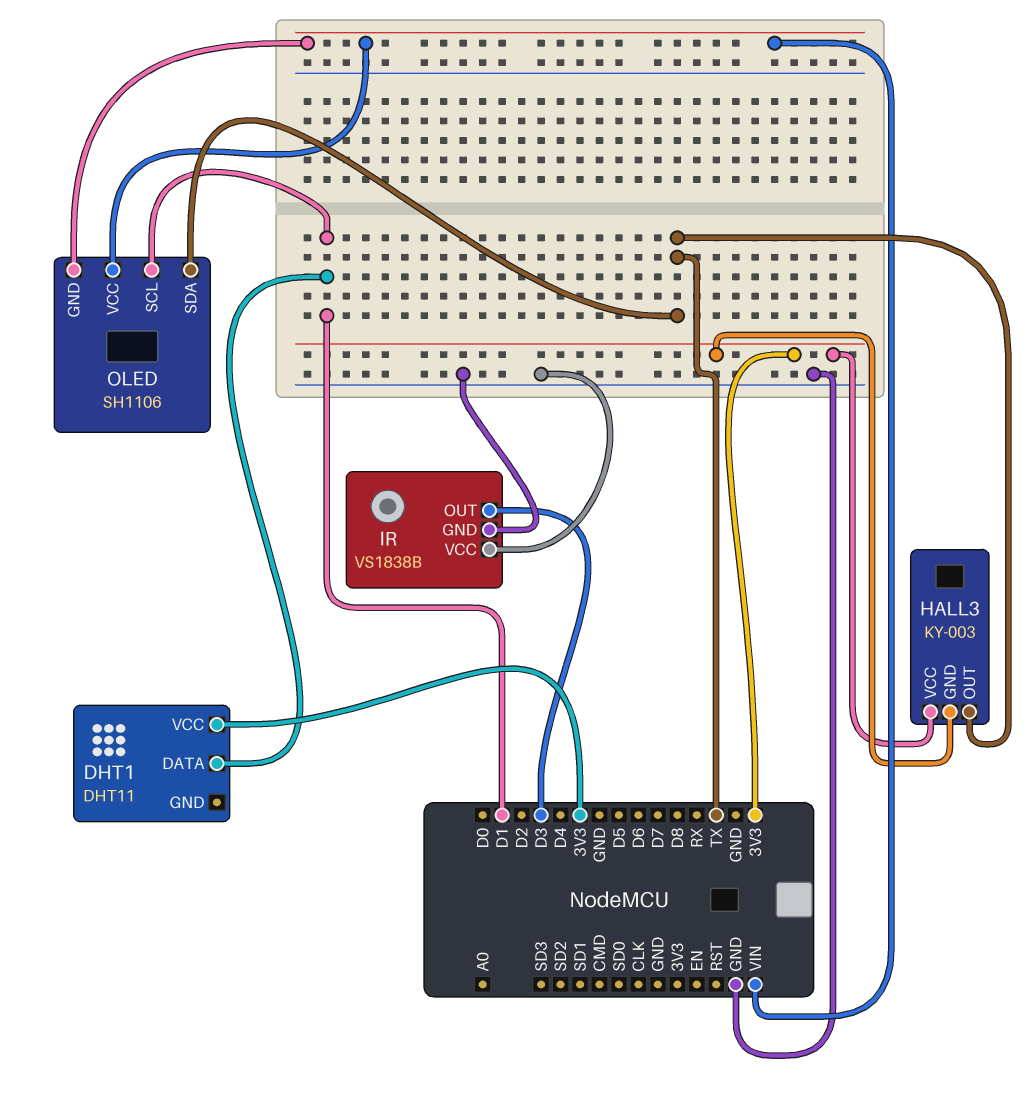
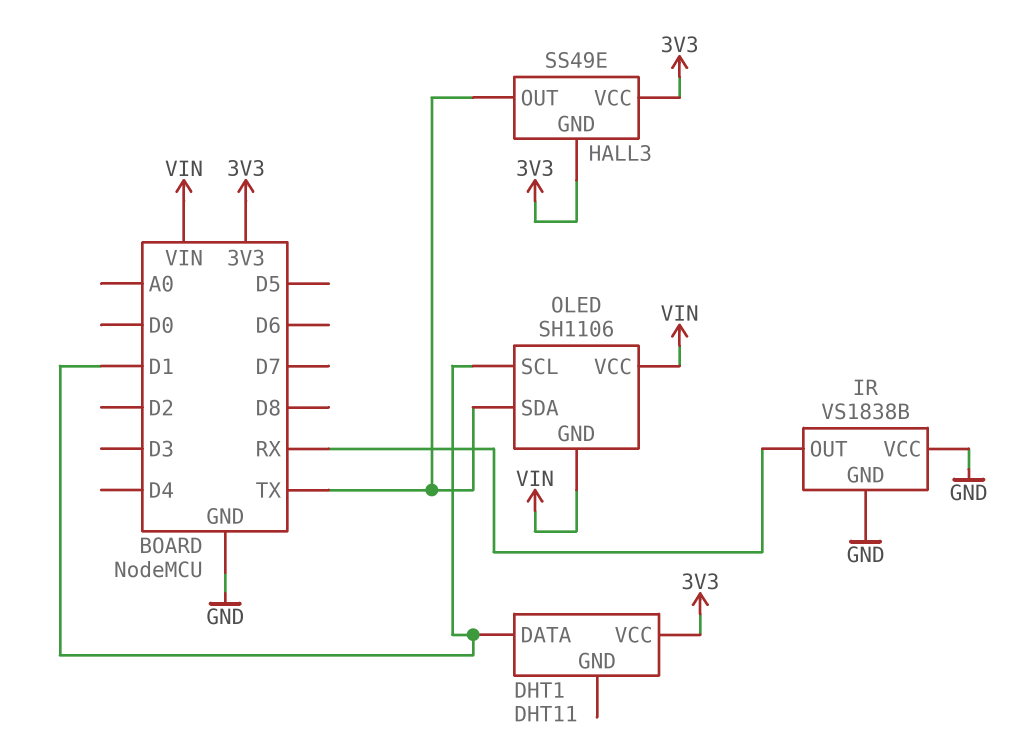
HALL3: KY-003 -> SS49E
IR pin OUT: D3 -> RX

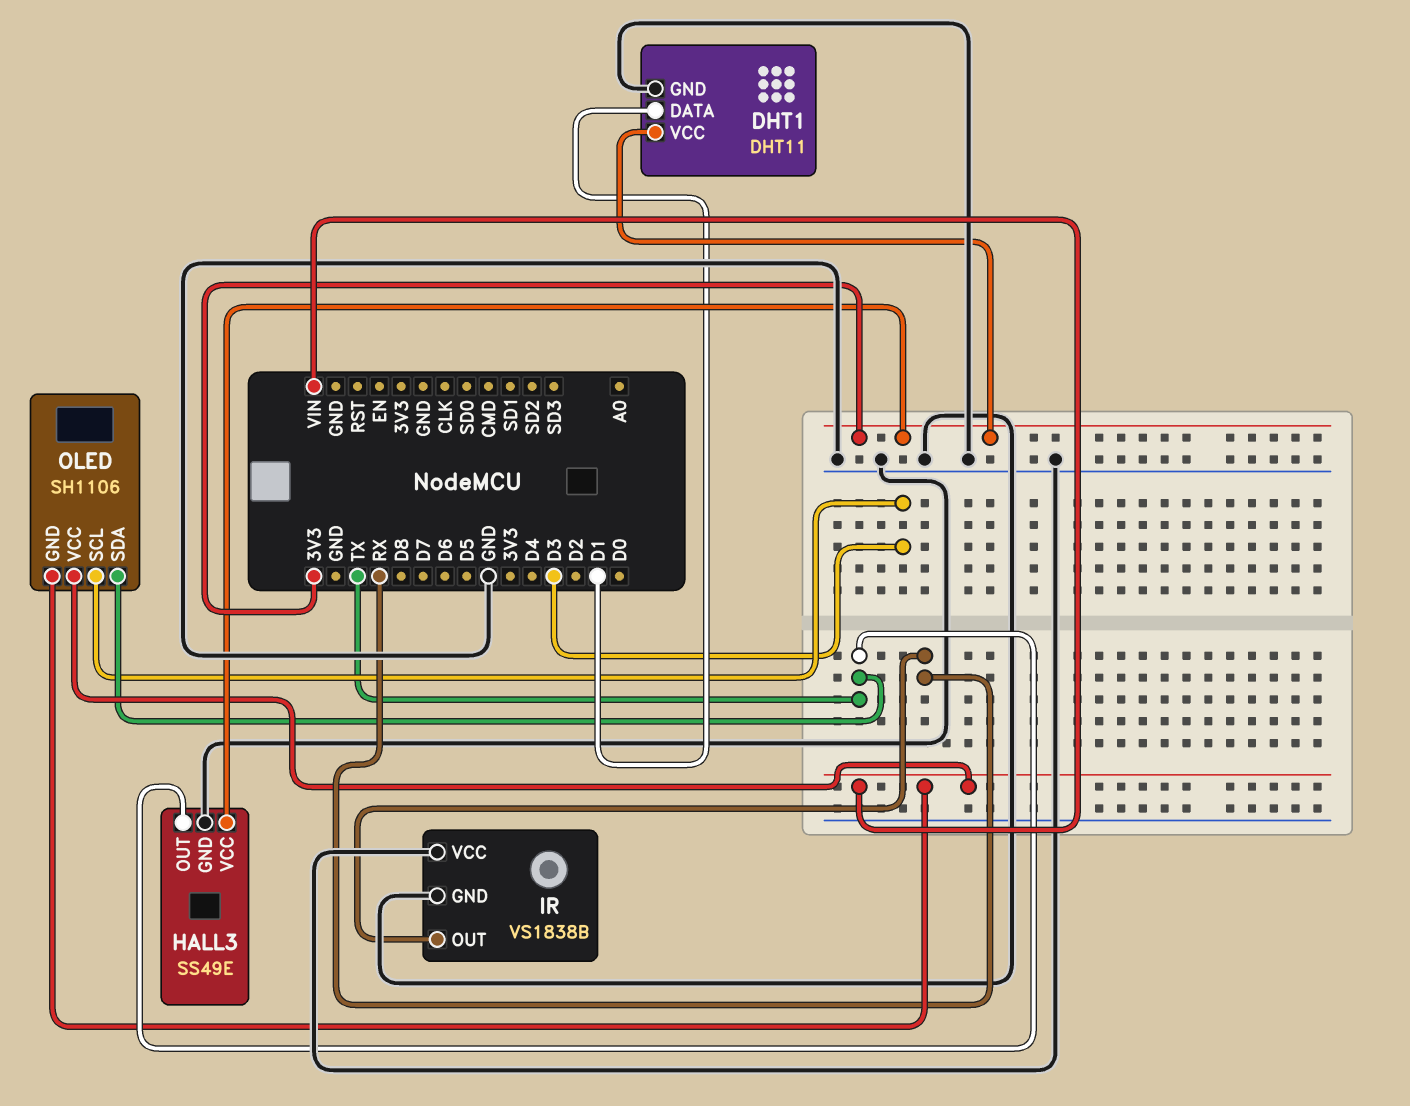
DHT1 pin GND: none -> GND
HALL3 pin GND: 3V3 -> GND
OLED pin SCL: D1 -> D3

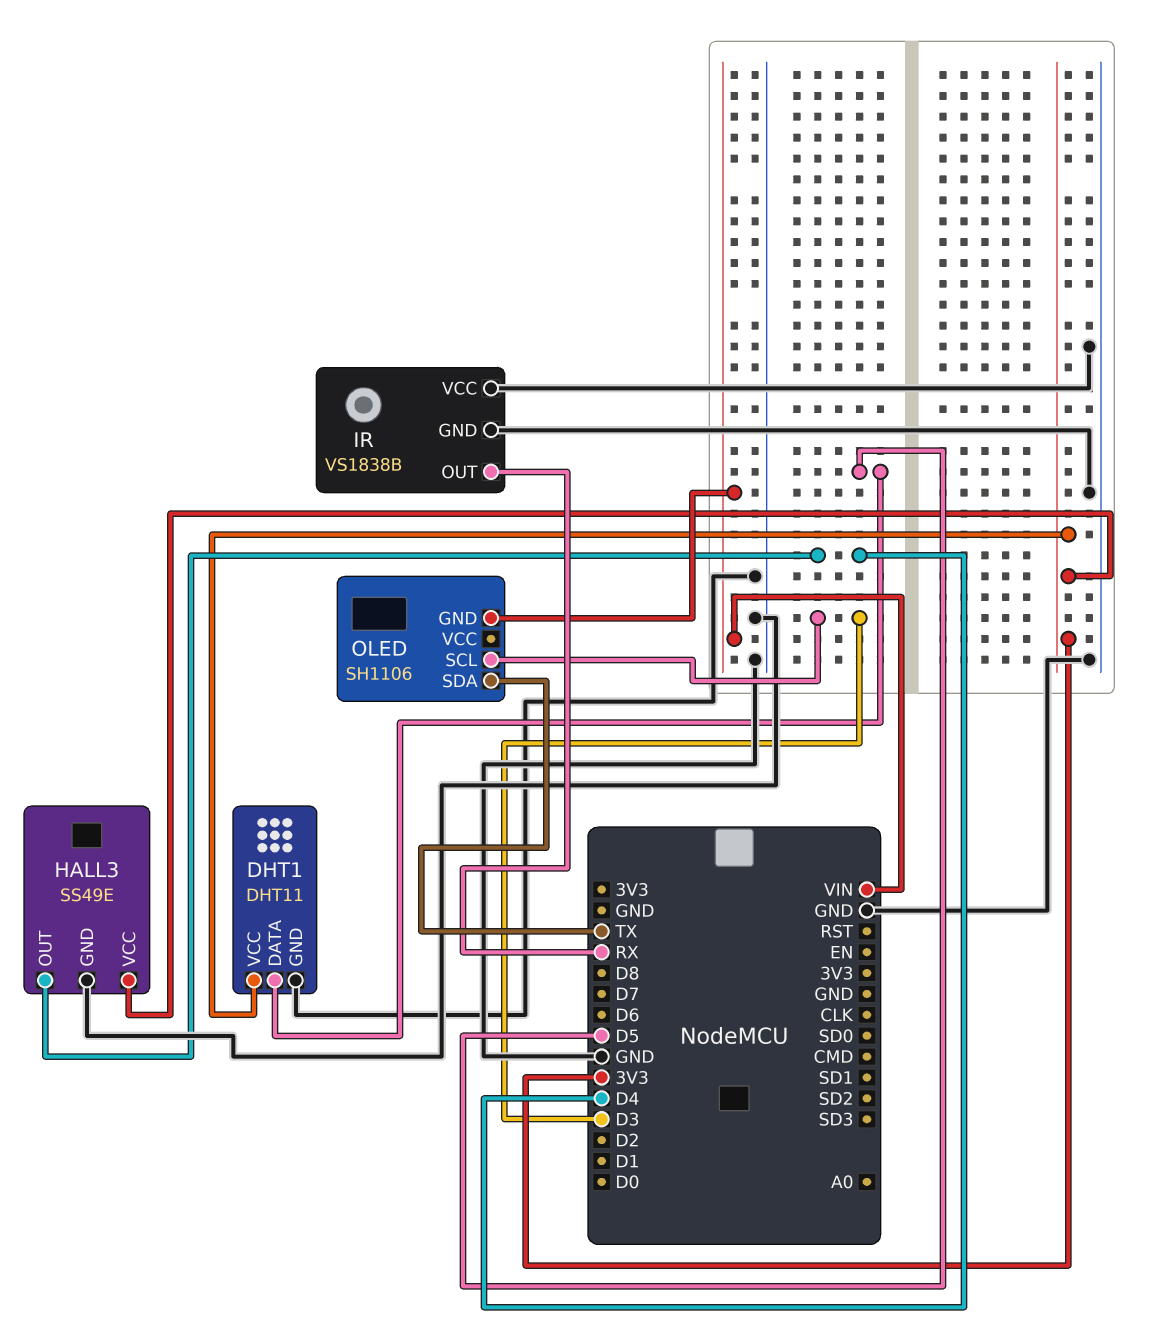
DHT1 pin DATA: D1 -> D5
HALL3 pin OUT: TX -> D4
OLED pin VCC: VIN -> none

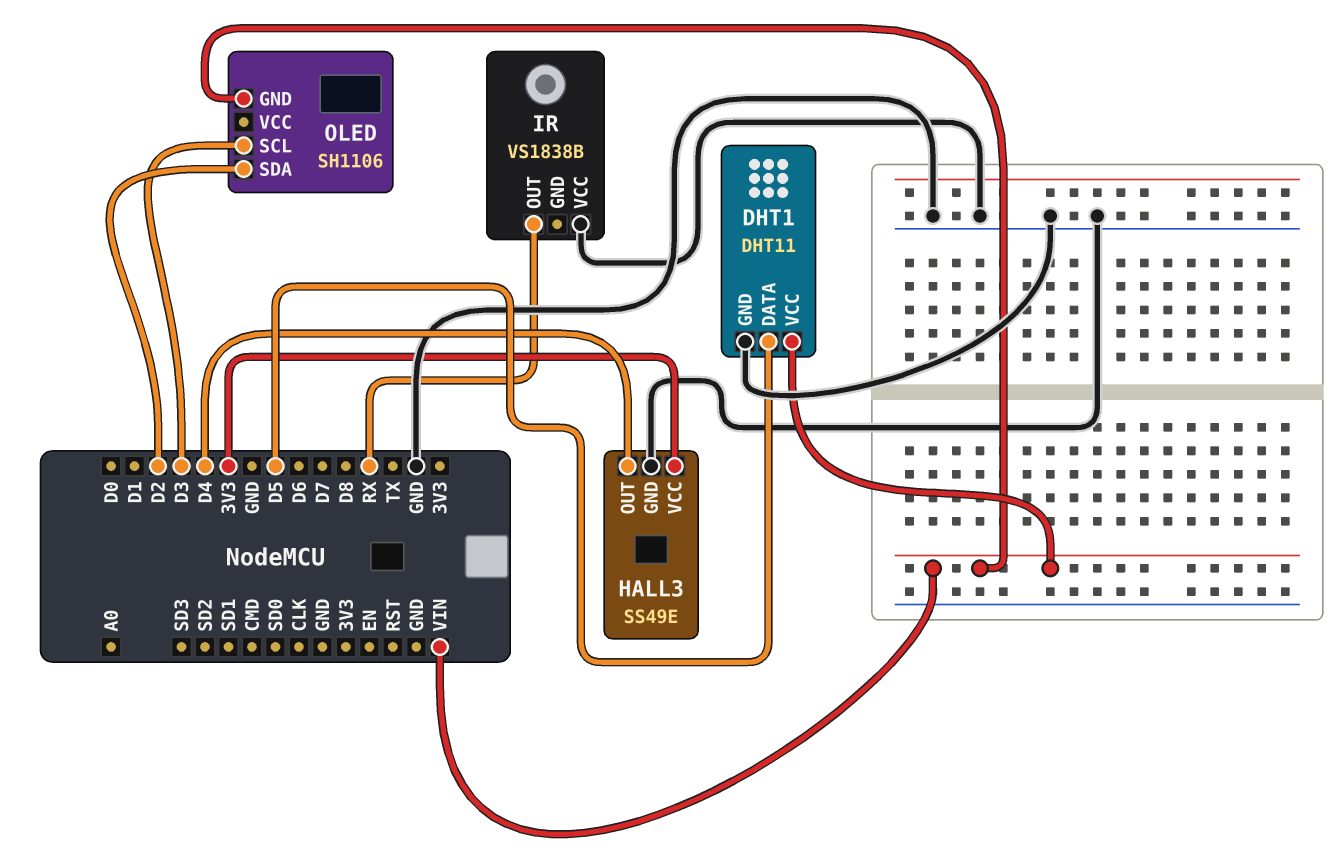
DHT1 pin VCC: 3V3 -> VIN
IR pin GND: GND -> none
OLED pin SDA: TX -> D2

